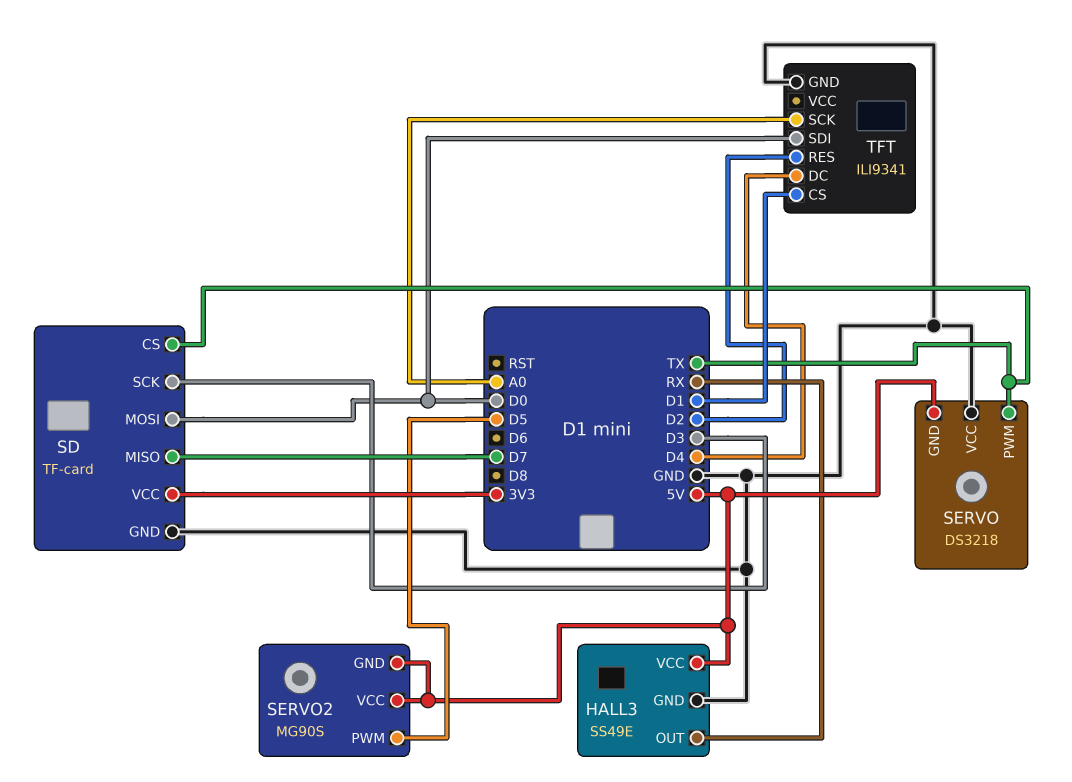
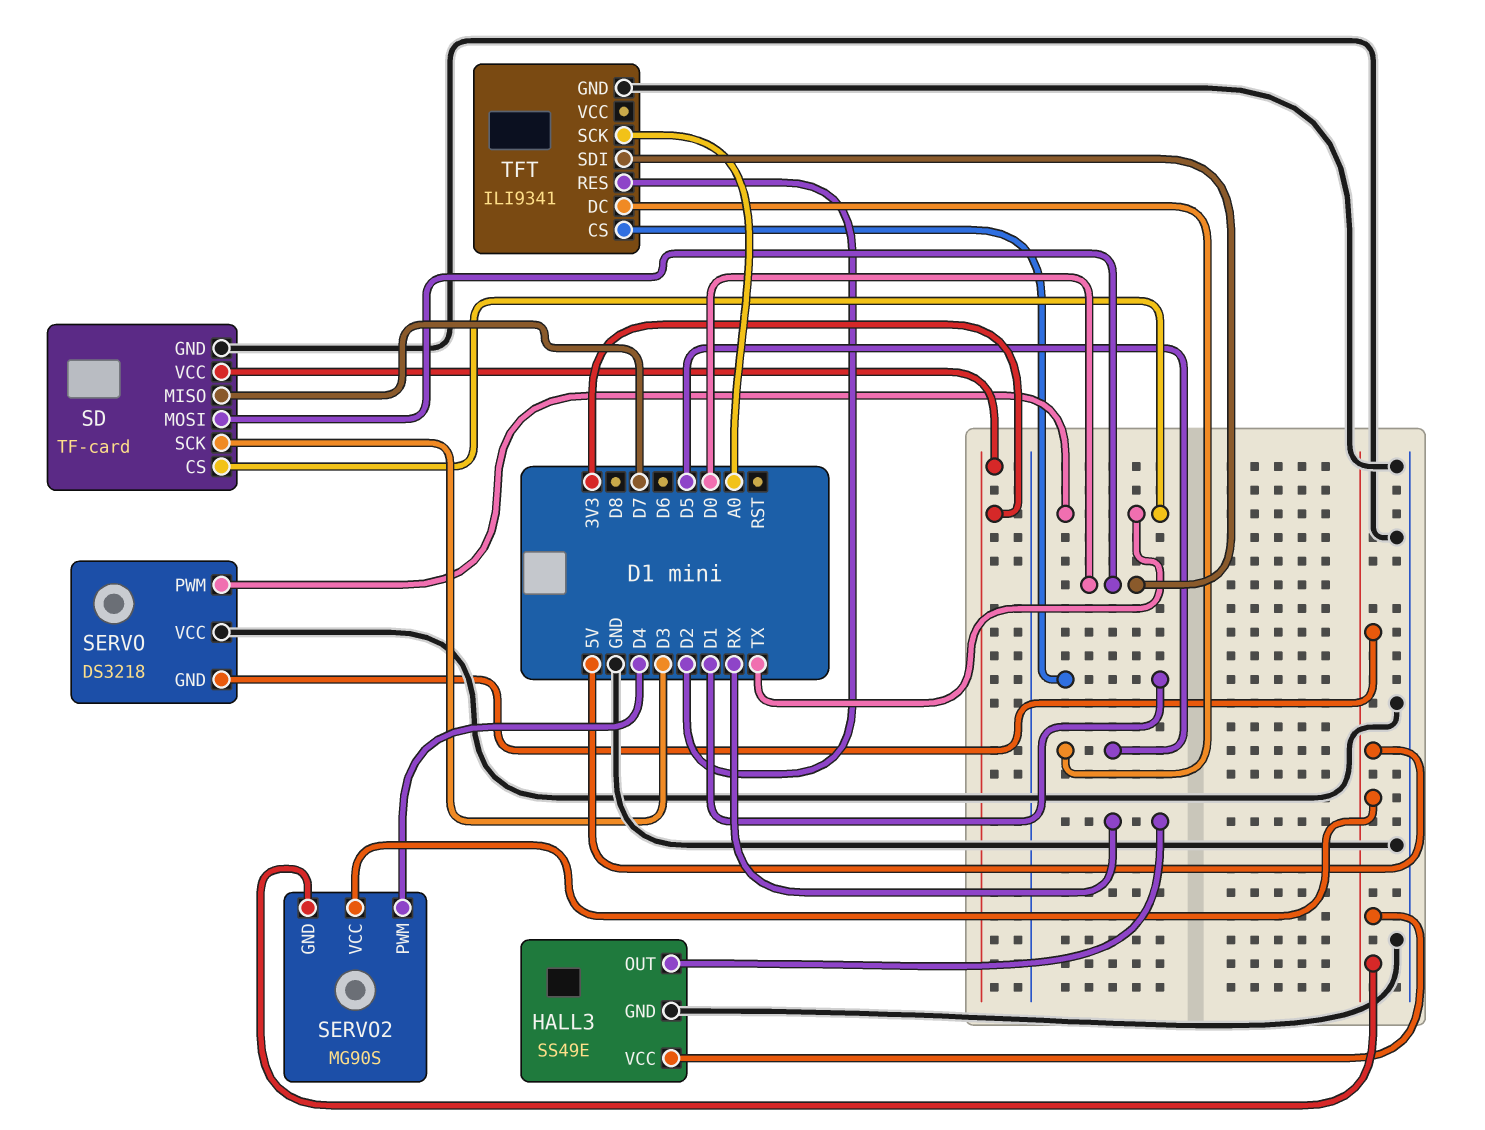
SERVO2 pin PWM: D5 -> D4
TFT pin DC: D4 -> D5

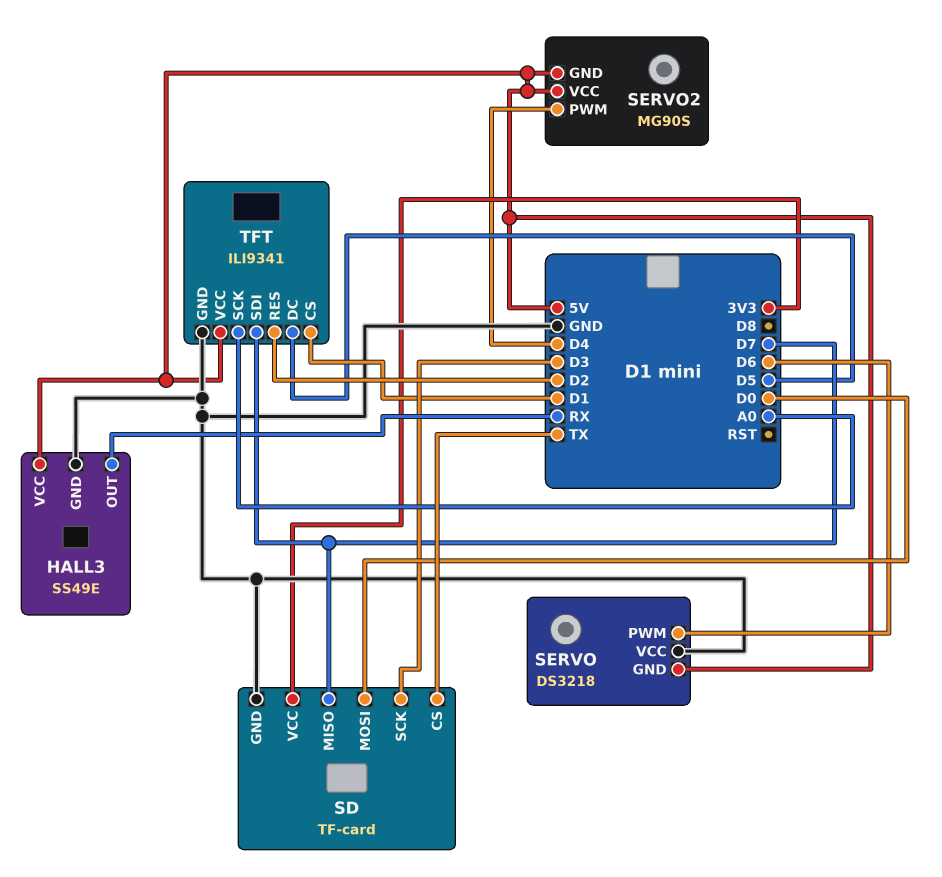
SERVO pin PWM: TX -> D6
TFT pin SDI: D0 -> D7
TFT pin VCC: none -> 5V

